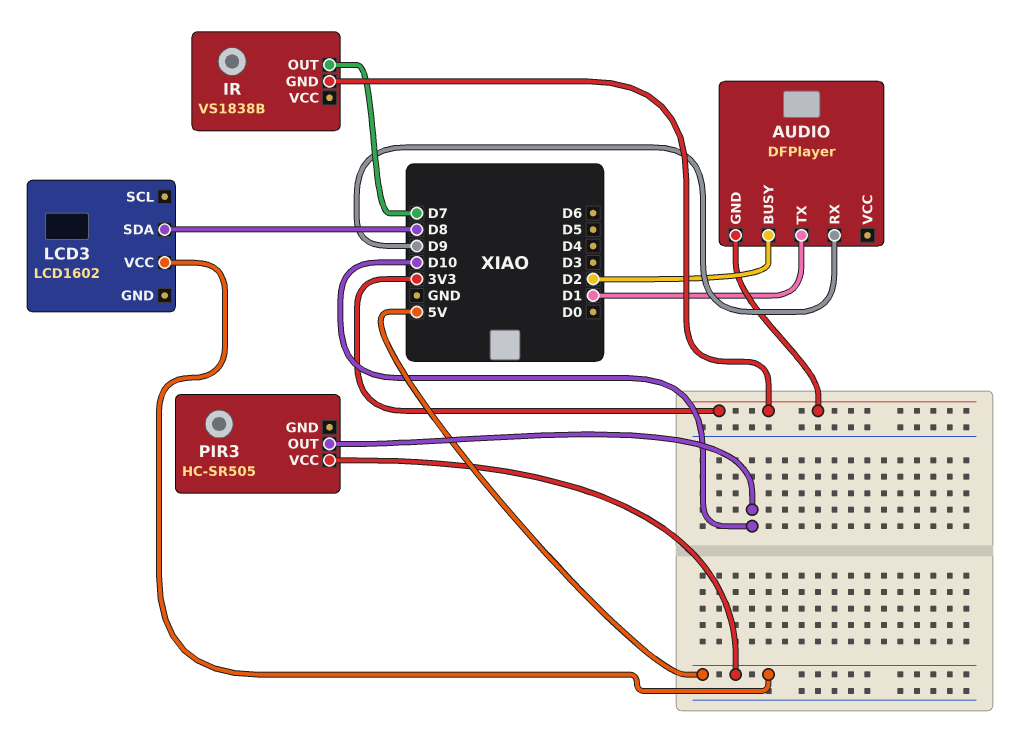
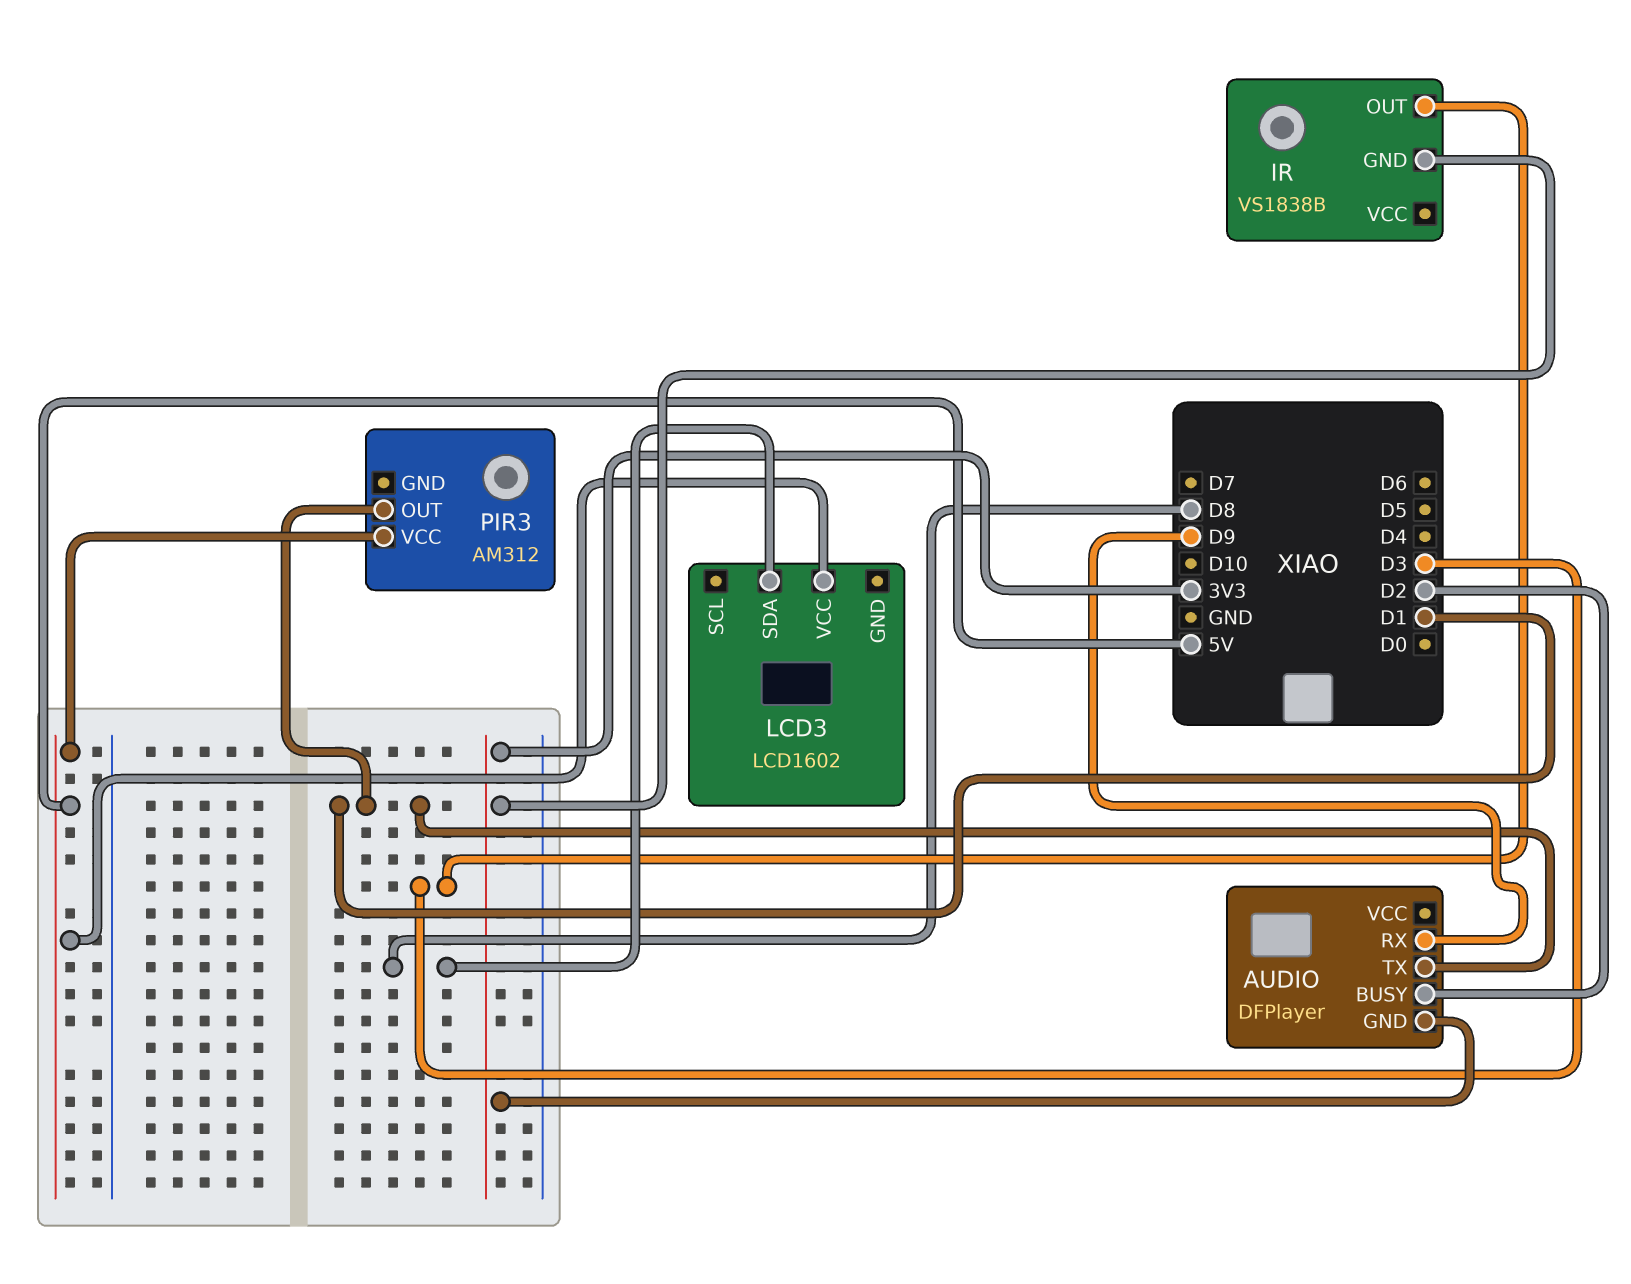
IR pin OUT: D7 -> D3
PIR3: HC-SR505 -> AM312
PIR3 pin OUT: D10 -> D1

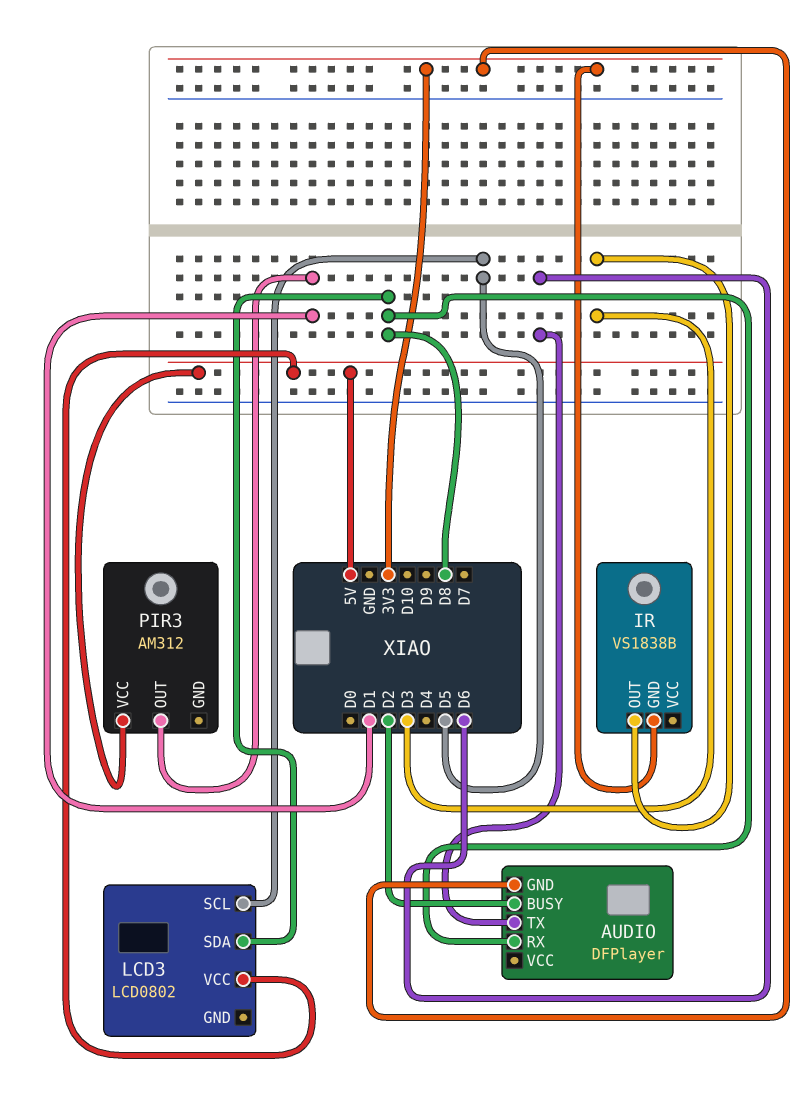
AUDIO pin RX: D9 -> D8
AUDIO pin TX: D1 -> D6
LCD3: LCD1602 -> LCD0802
LCD3 pin SCL: none -> D5

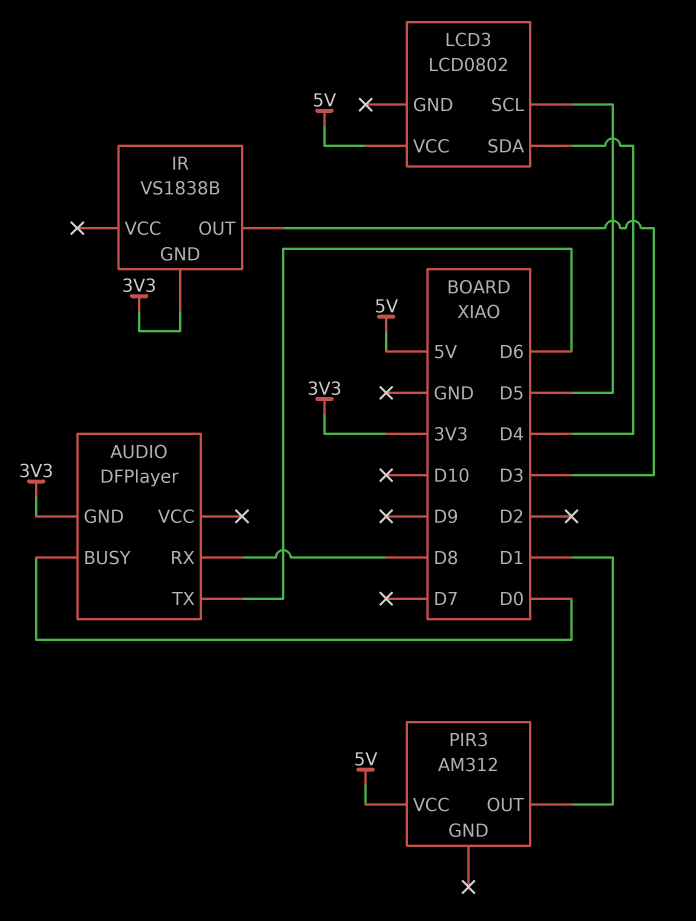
AUDIO pin BUSY: D2 -> D0
LCD3 pin SDA: D8 -> D4

